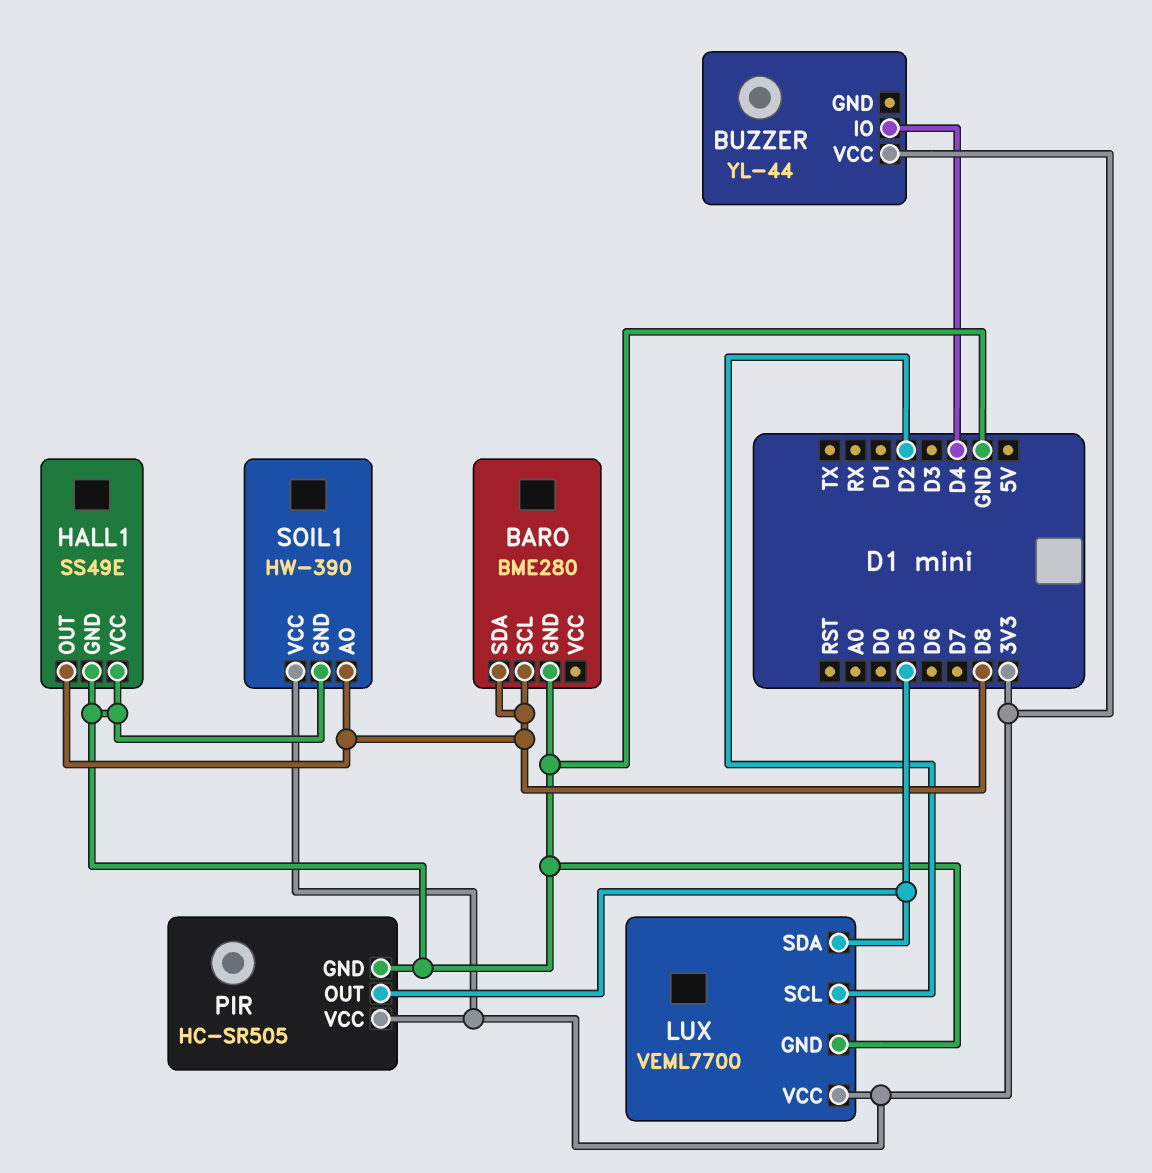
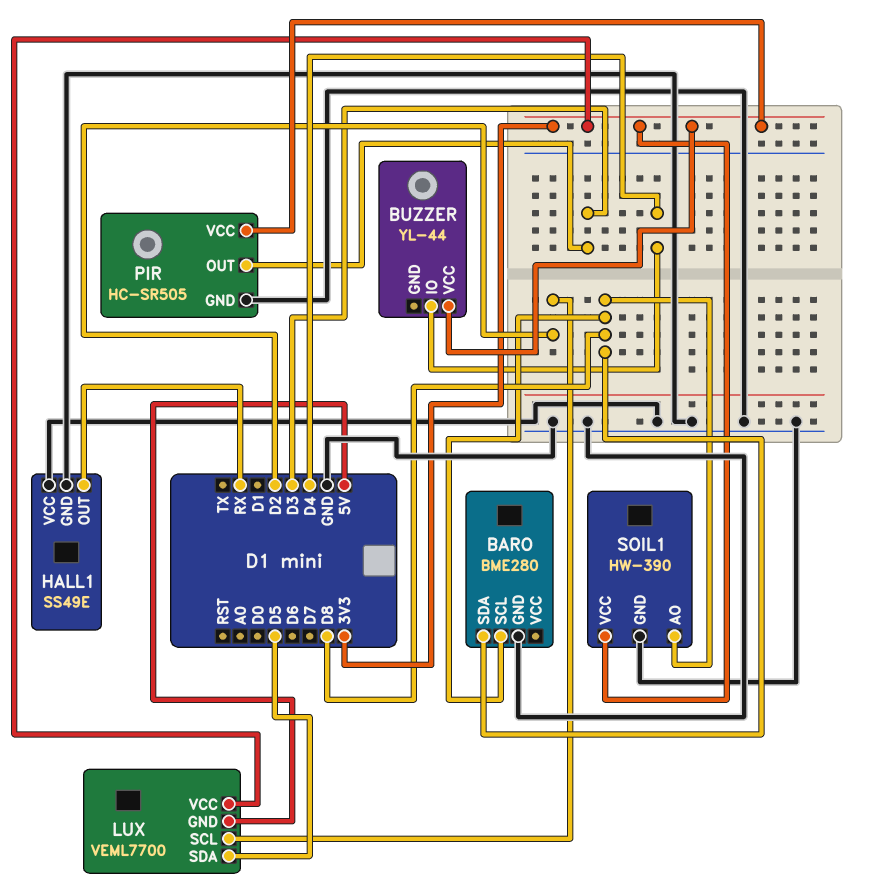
HALL1 pin OUT: D8 -> RX
LUX pin GND: GND -> 5V
PIR pin OUT: D5 -> D3

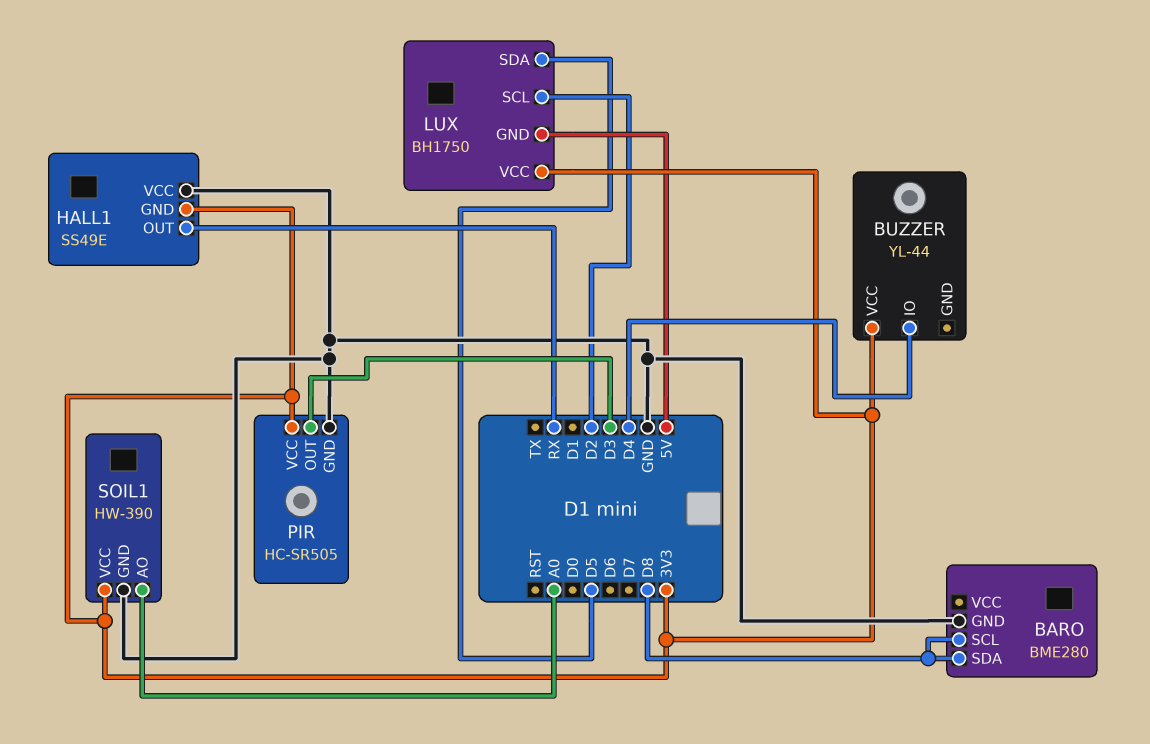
HALL1 pin GND: GND -> 3V3
LUX: VEML7700 -> BH1750
SOIL1 pin AO: D8 -> A0

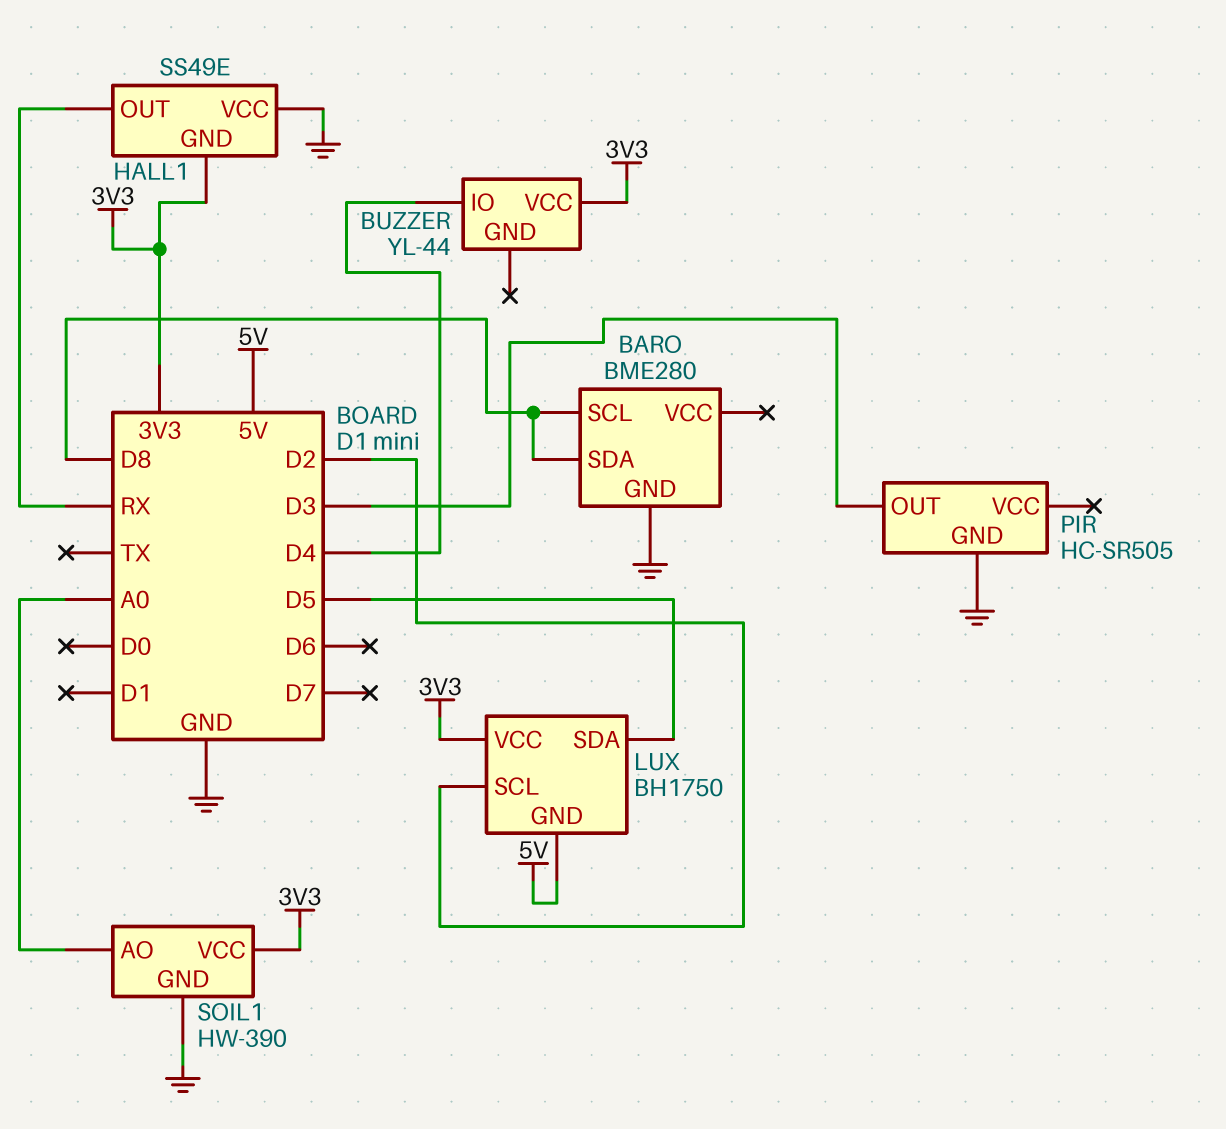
PIR pin VCC: 3V3 -> none

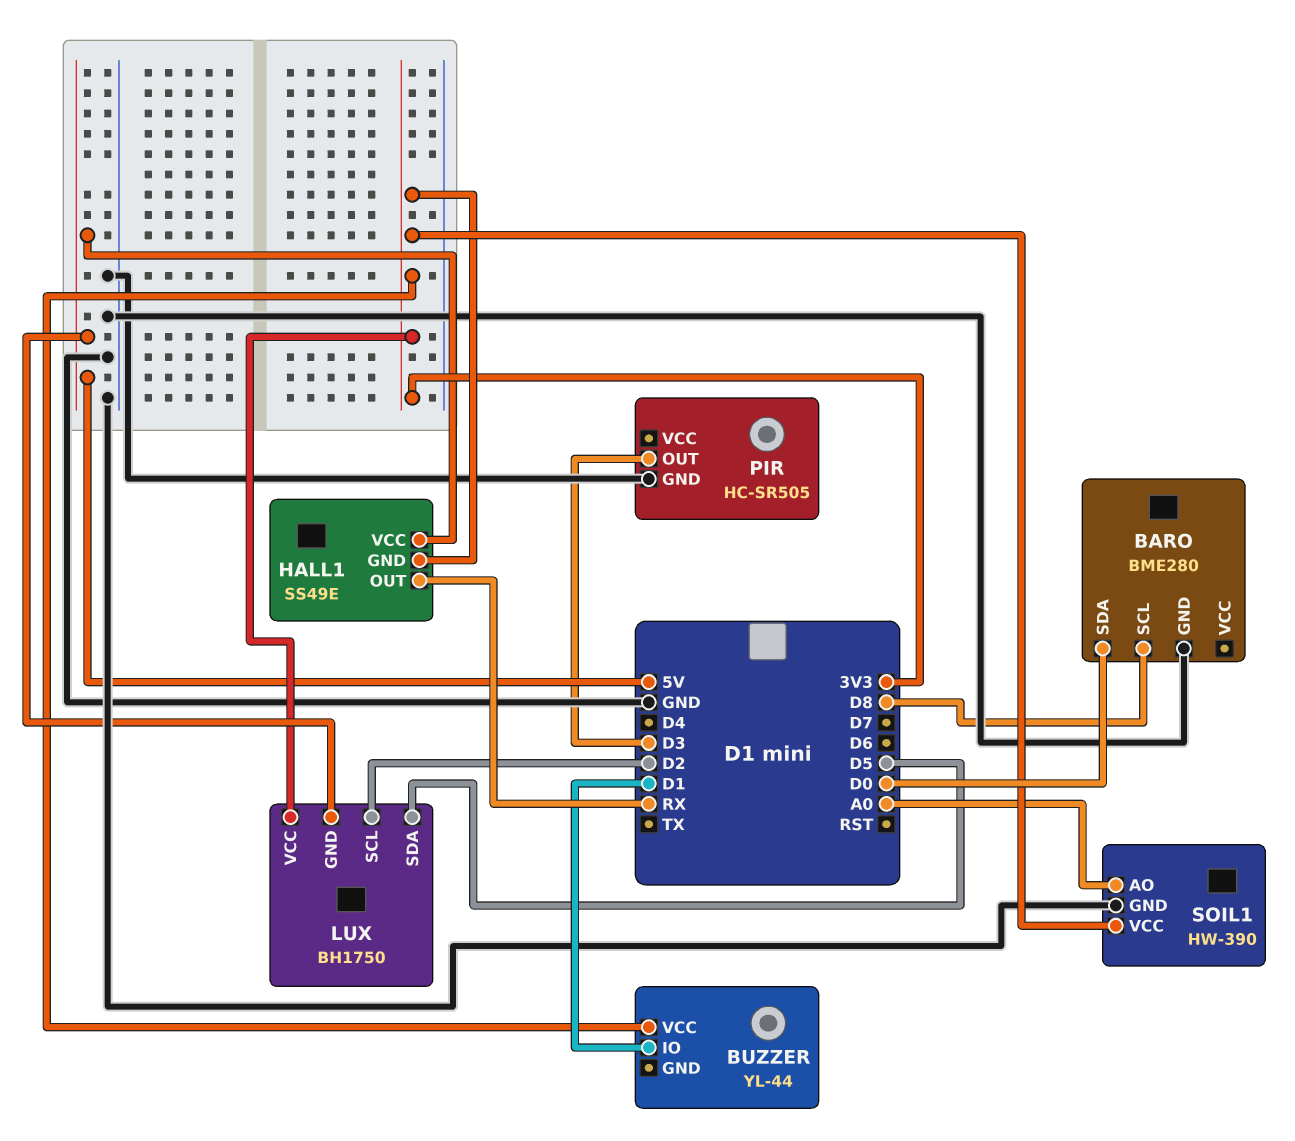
BARO pin SDA: D8 -> D0
BUZZER pin IO: D4 -> D1
HALL1 pin VCC: GND -> 5V

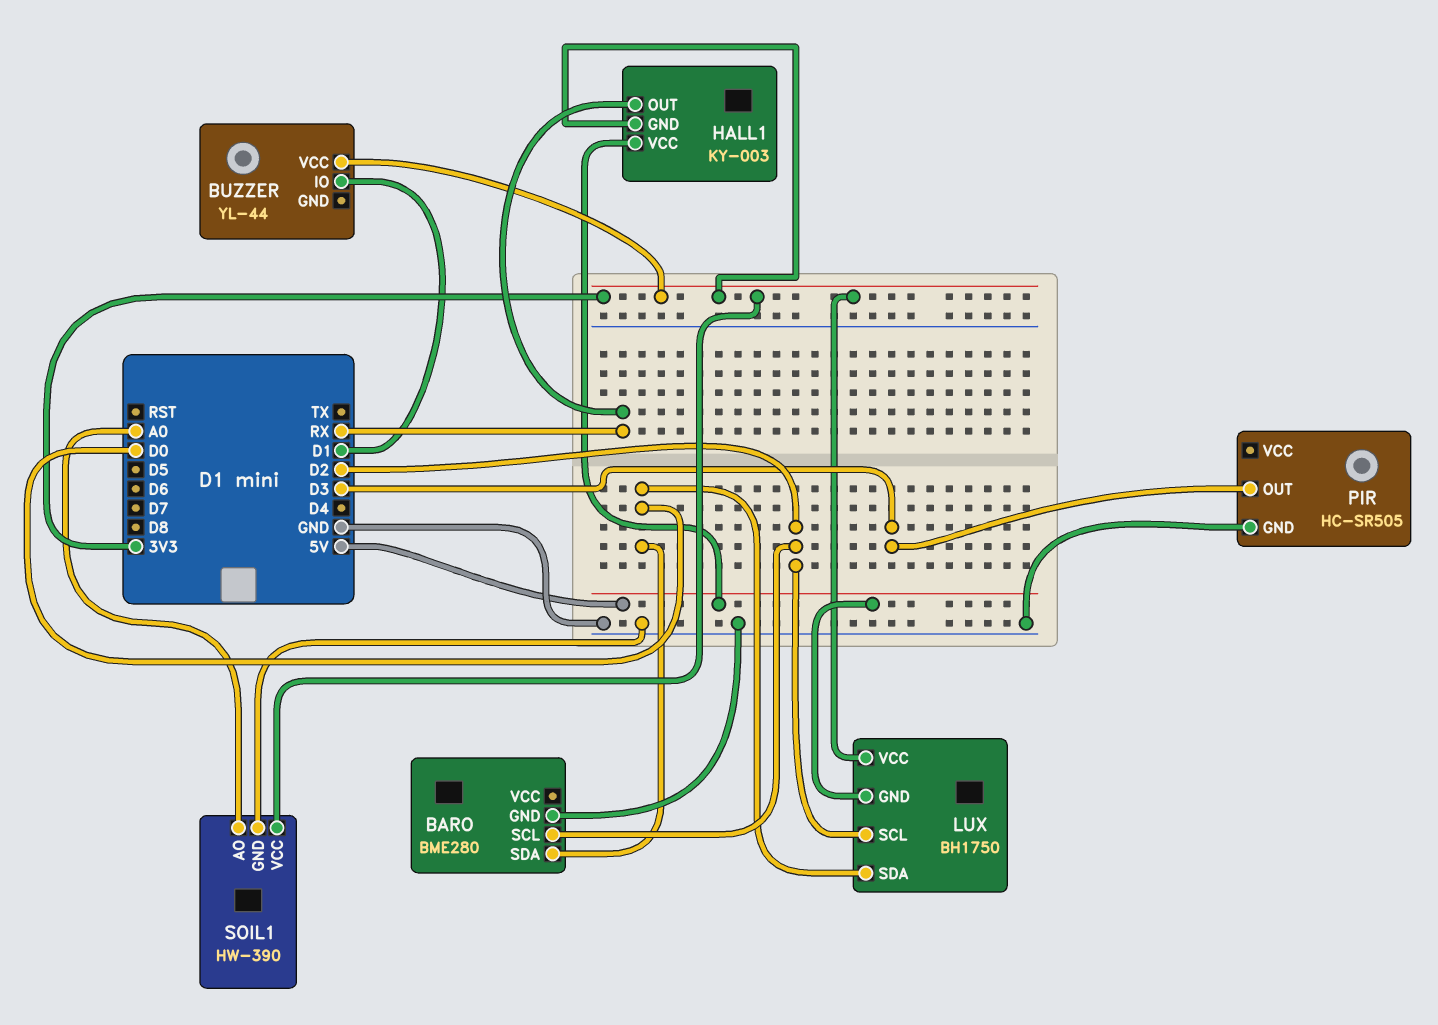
BARO pin SCL: D8 -> D2
HALL1: SS49E -> KY-003
LUX pin SDA: D5 -> D0

